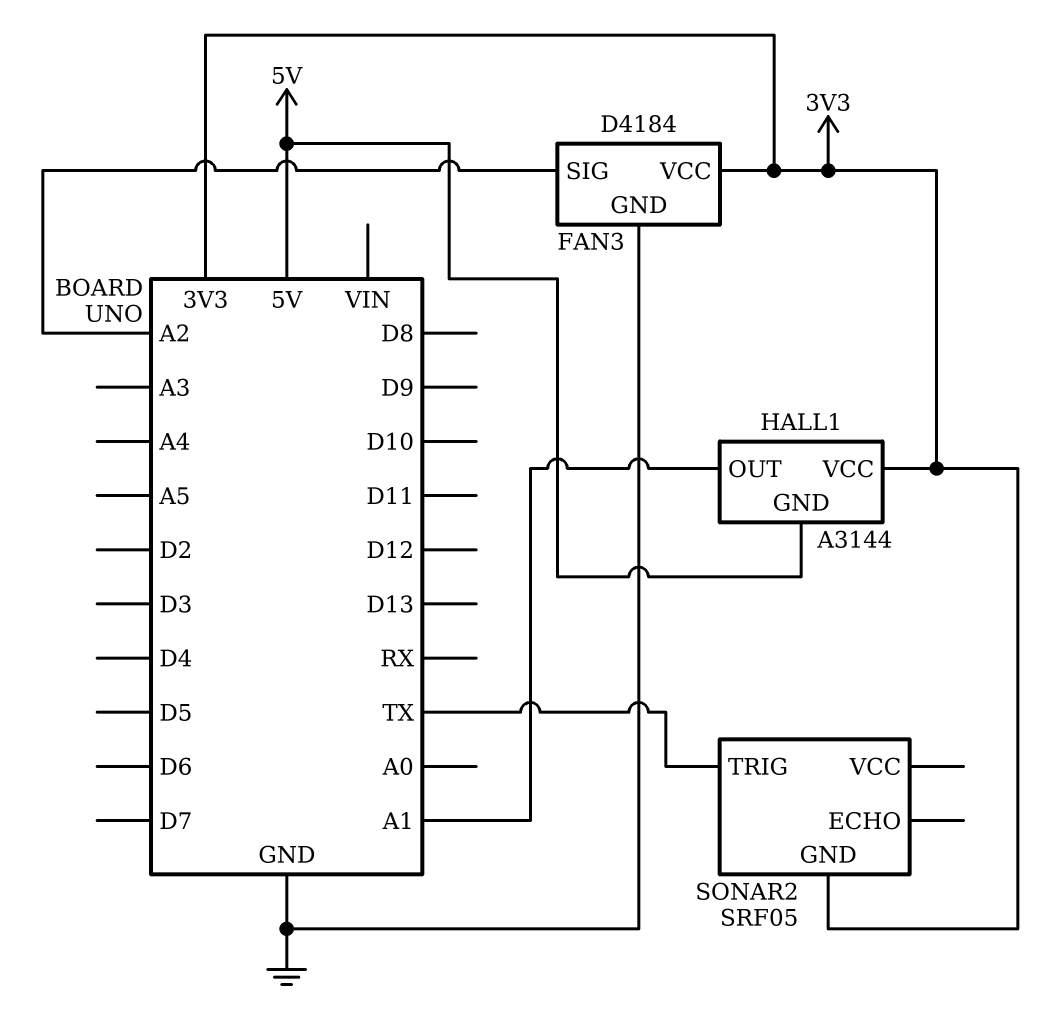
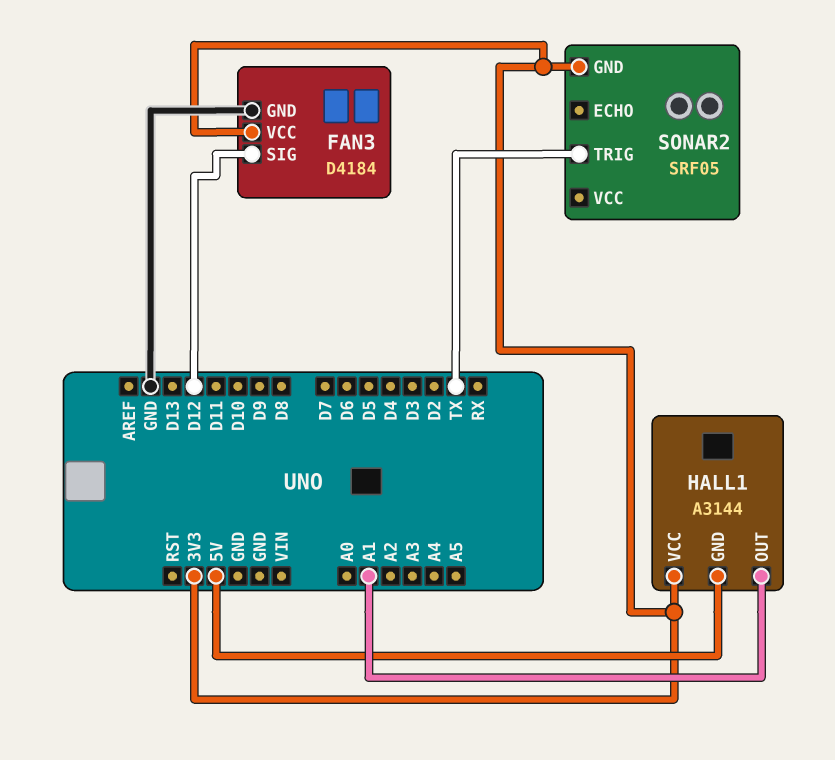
FAN3 pin SIG: A2 -> D12

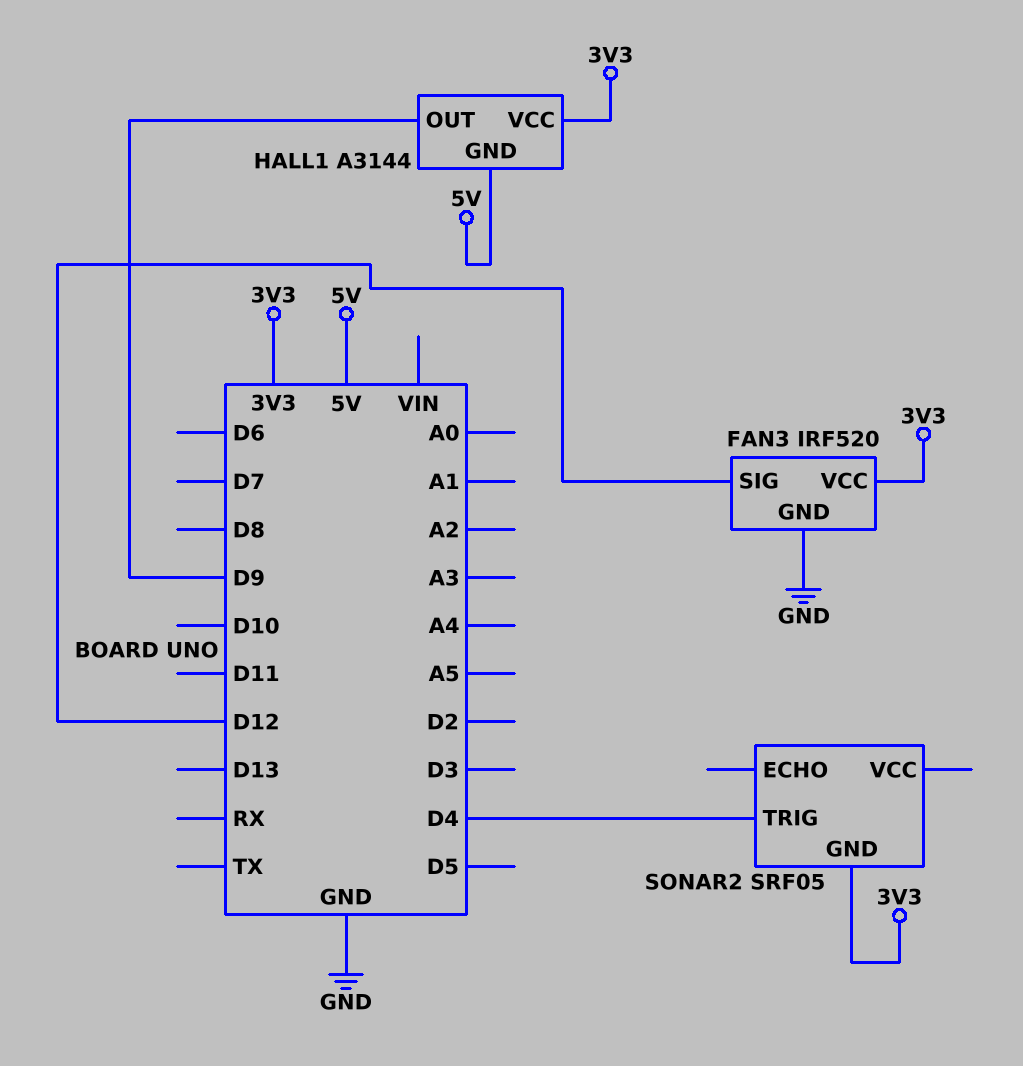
FAN3: D4184 -> IRF520
HALL1 pin OUT: A1 -> D9
SONAR2 pin TRIG: TX -> D4

